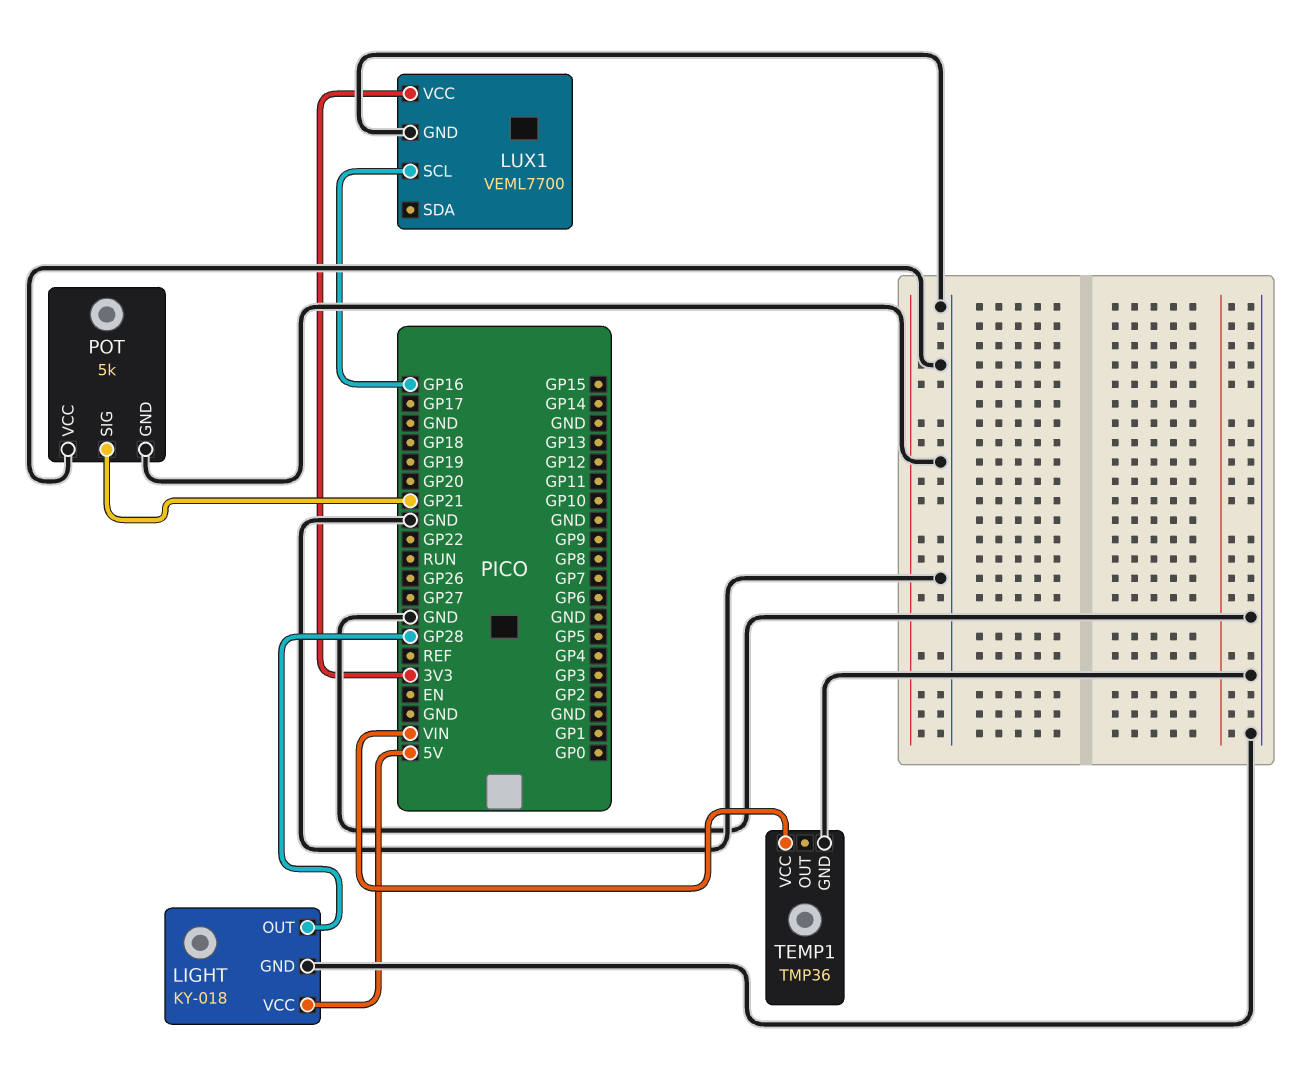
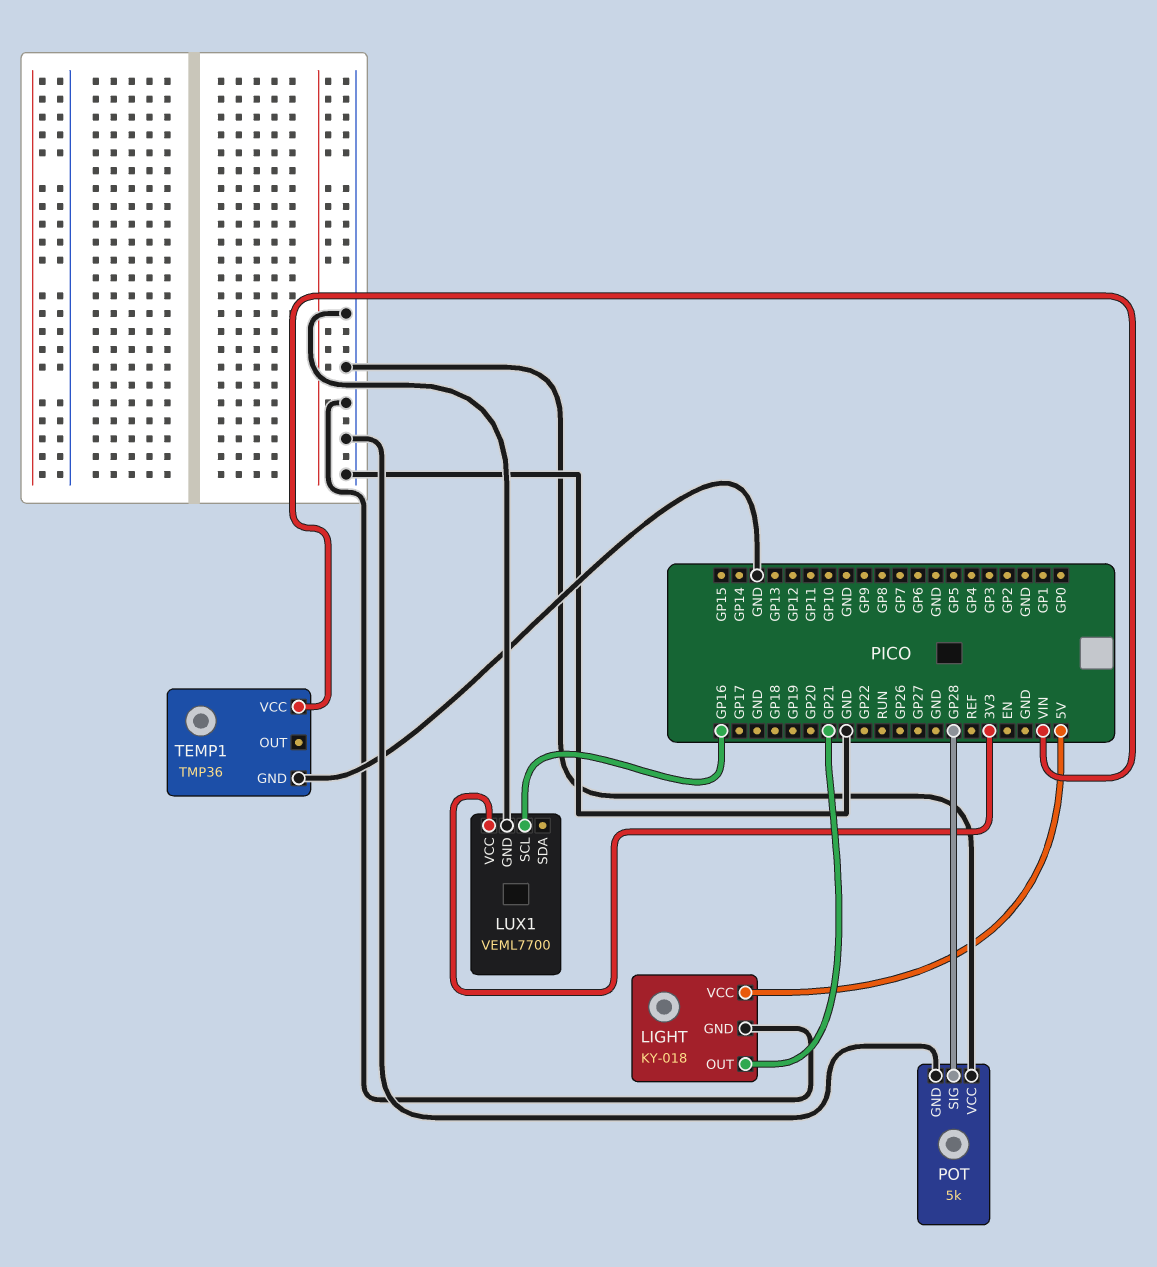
LIGHT pin OUT: GP28 -> GP21
POT pin SIG: GP21 -> GP28

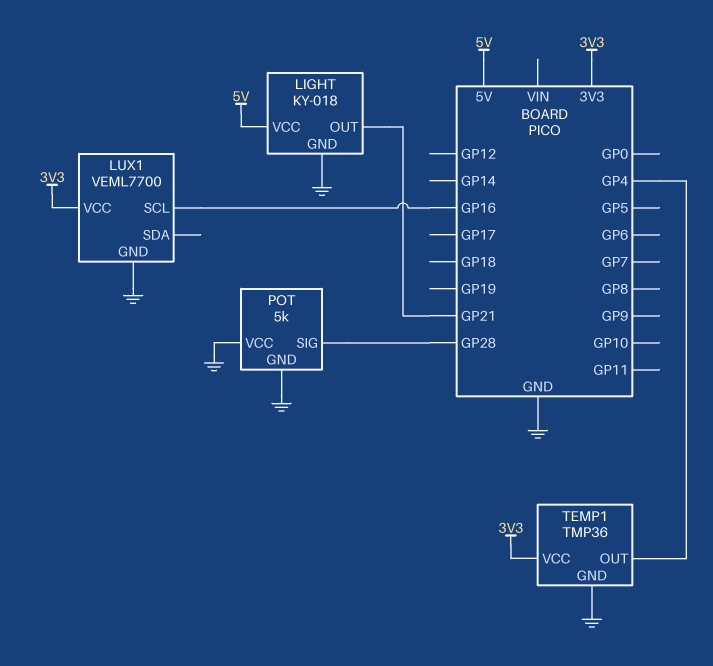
TEMP1 pin OUT: none -> GP4
TEMP1 pin VCC: VIN -> 3V3

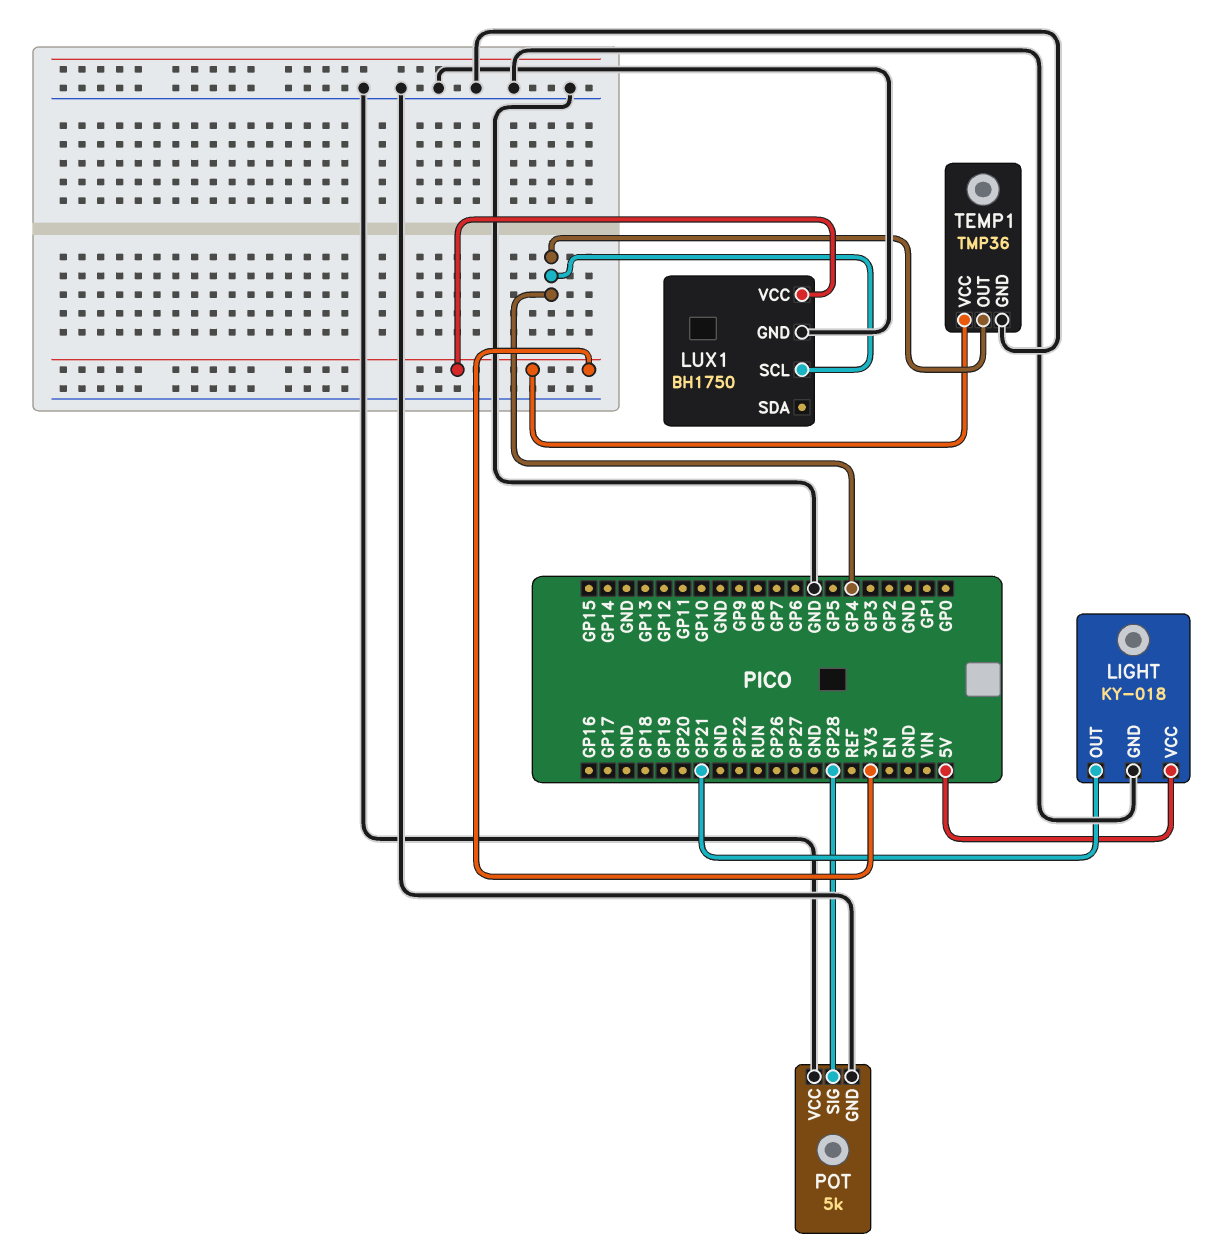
LUX1: VEML7700 -> BH1750
LUX1 pin SCL: GP16 -> GP4

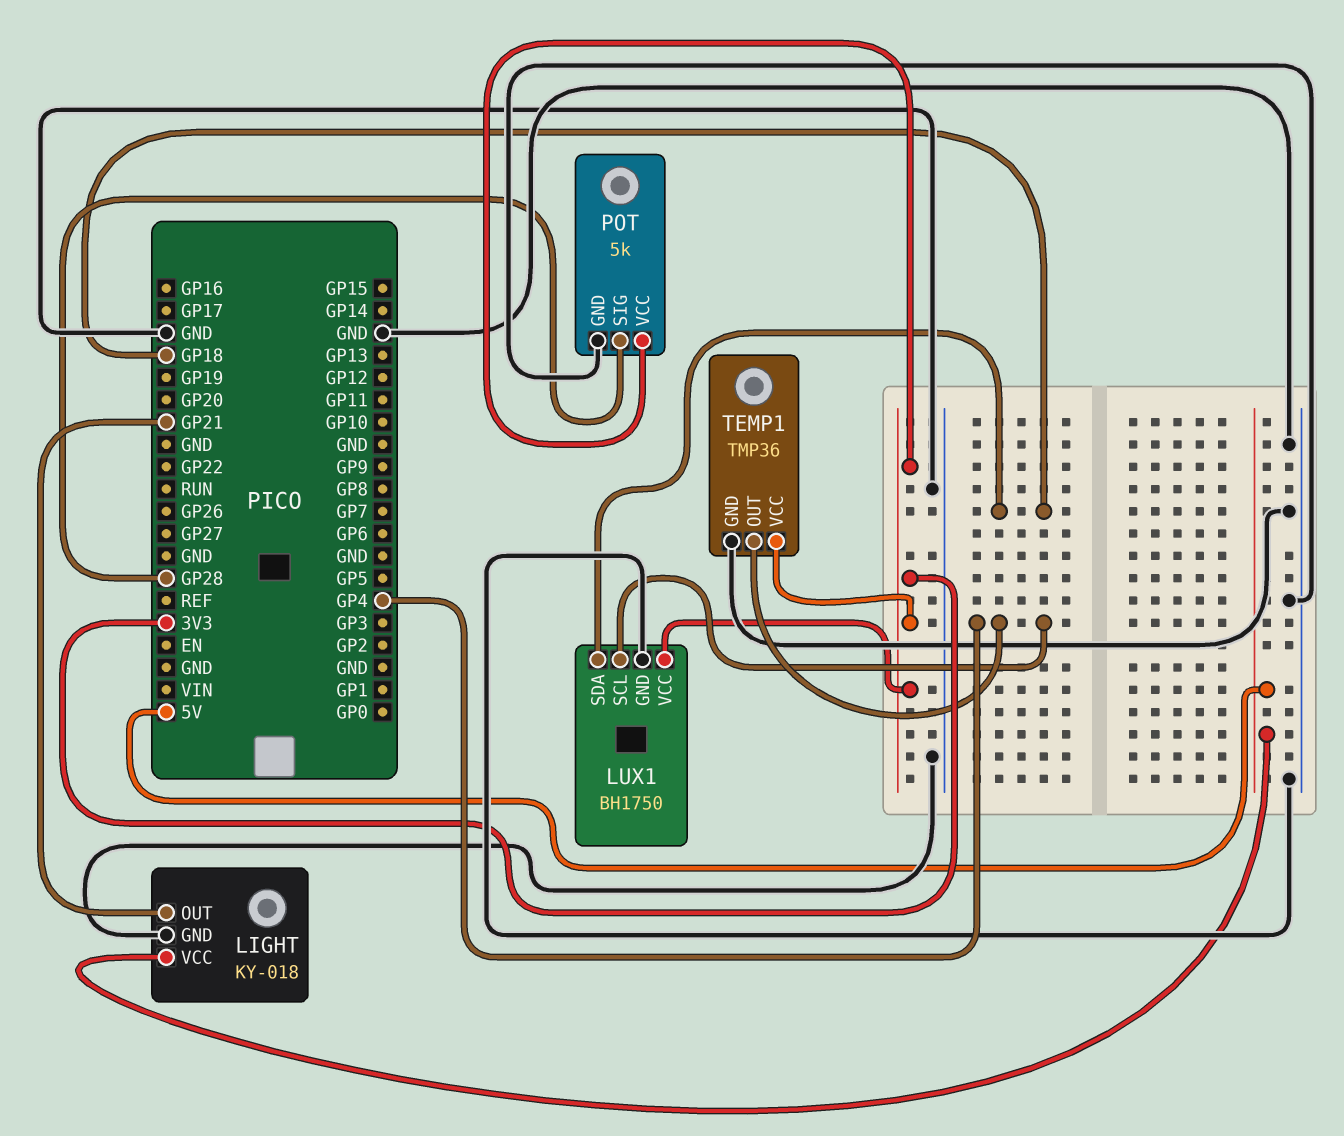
LUX1 pin SDA: none -> GP18
POT pin VCC: GND -> 3V3

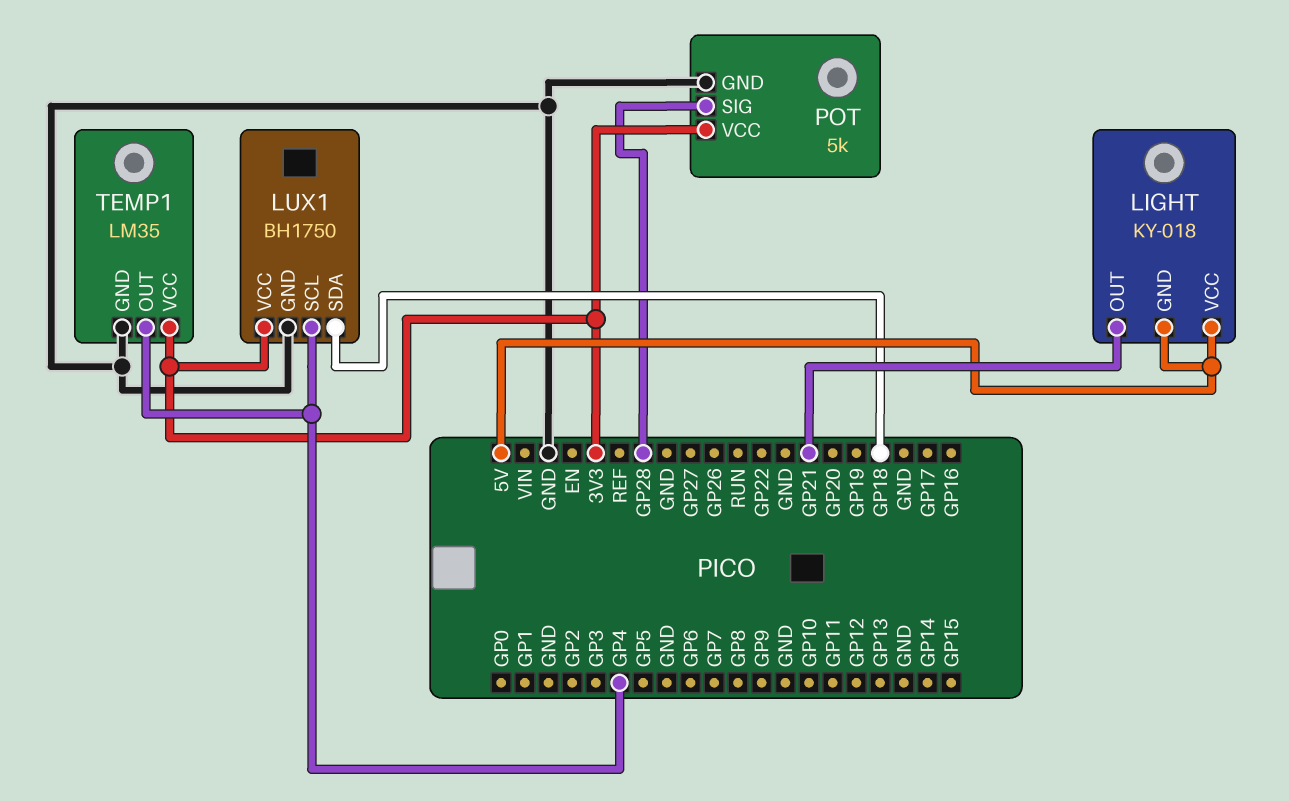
LIGHT pin GND: GND -> 5V
TEMP1: TMP36 -> LM35

